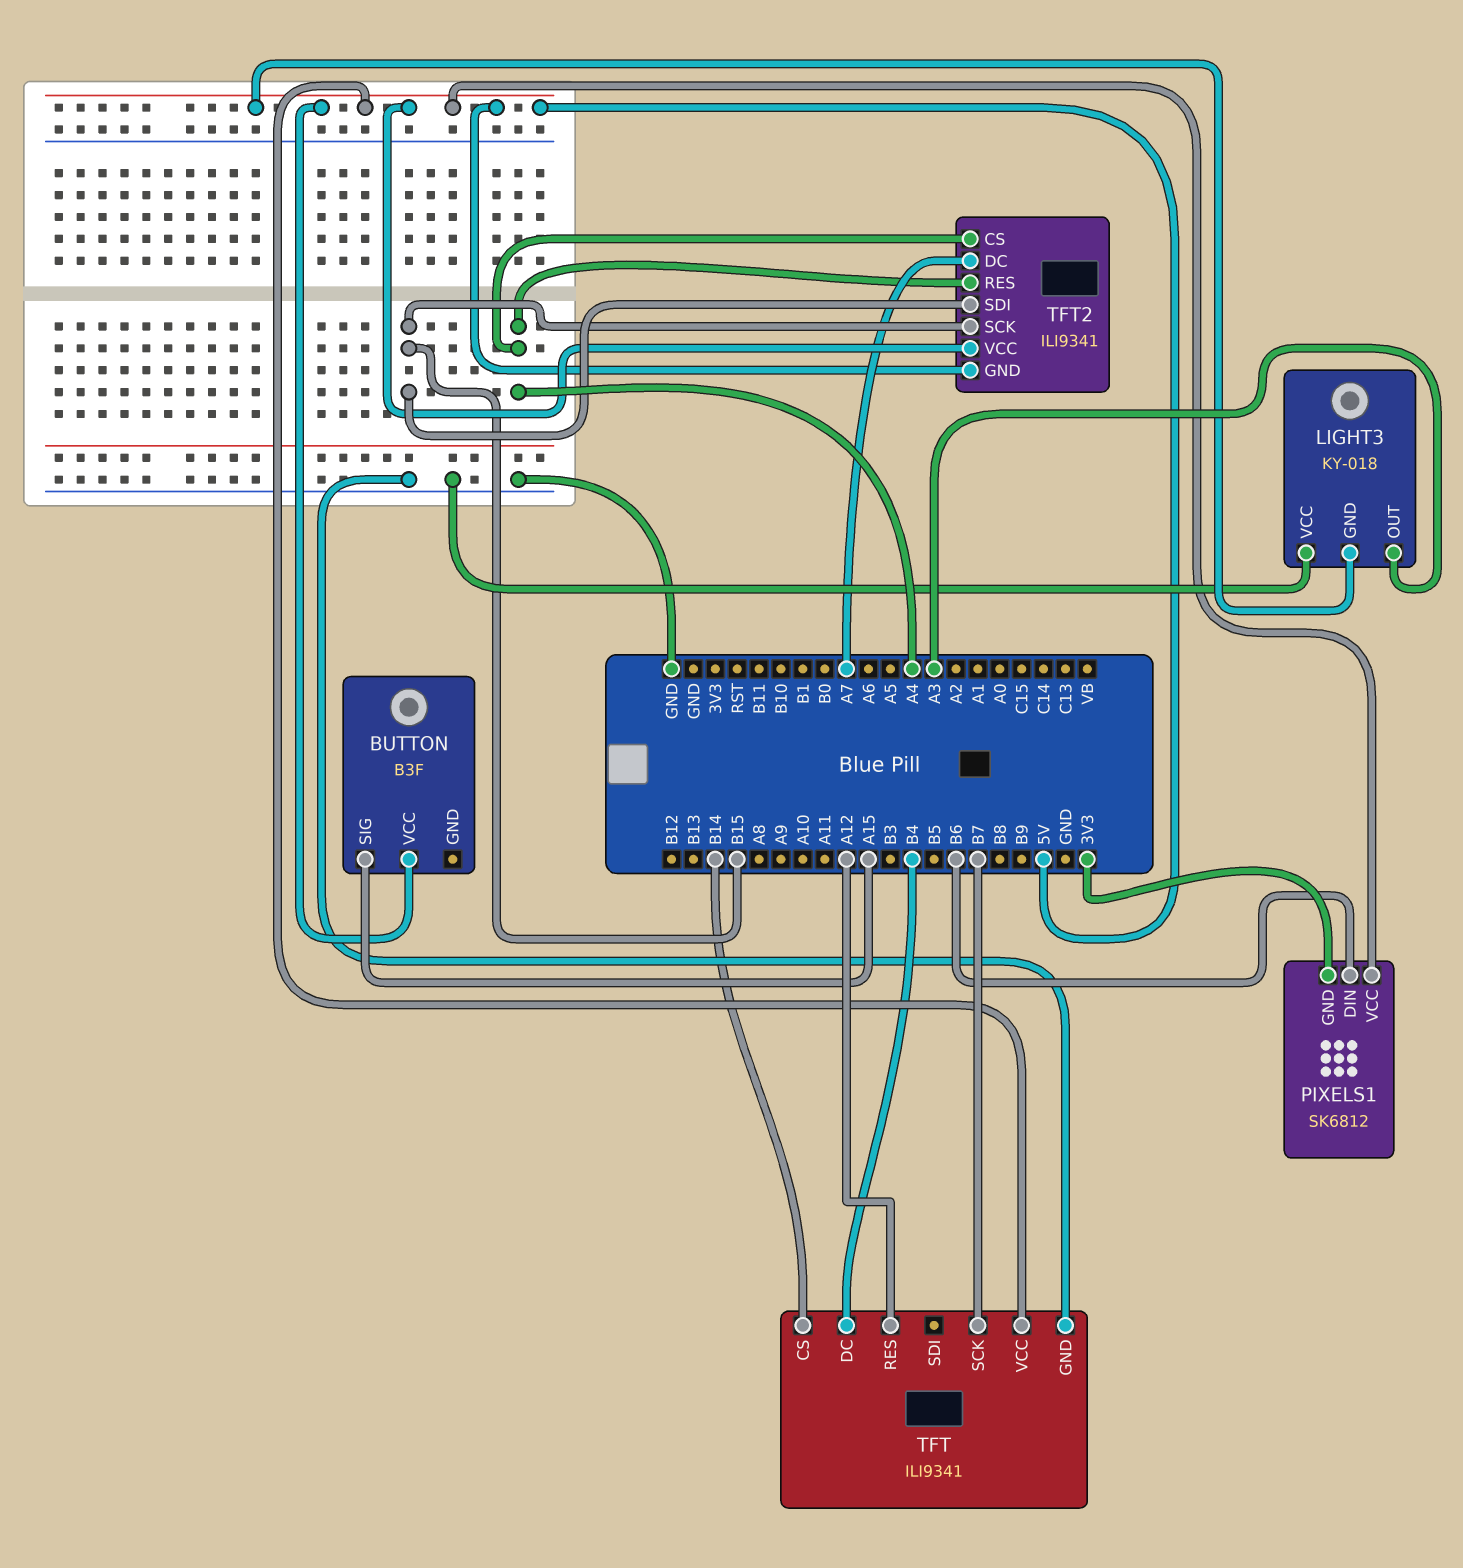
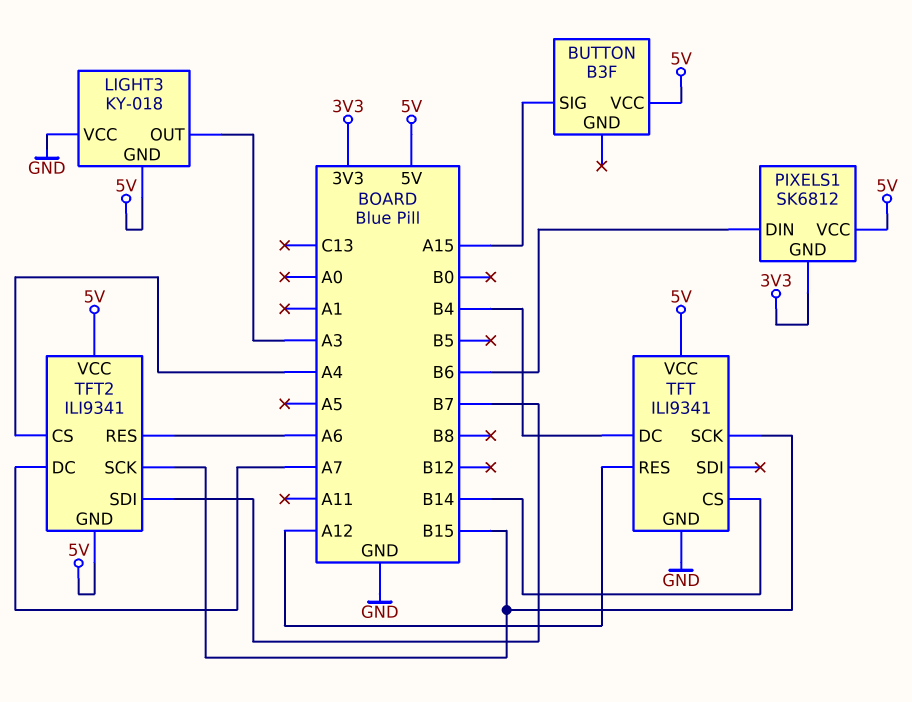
TFT pin SCK: B7 -> B15
TFT2 pin RES: A4 -> A6
TFT2 pin SDI: B15 -> B7

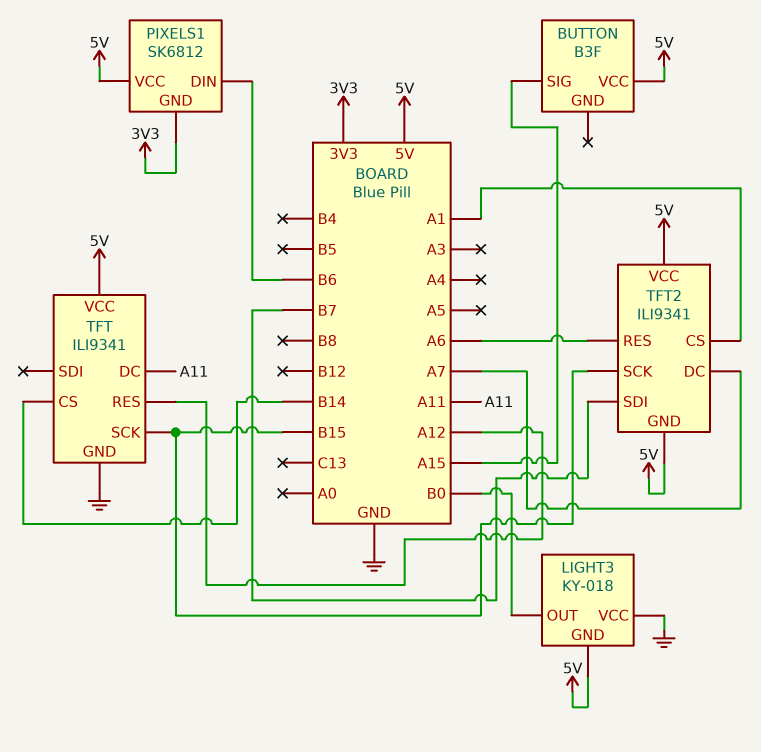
LIGHT3 pin OUT: A3 -> B0
TFT pin DC: B4 -> A11
TFT2 pin CS: A4 -> A1

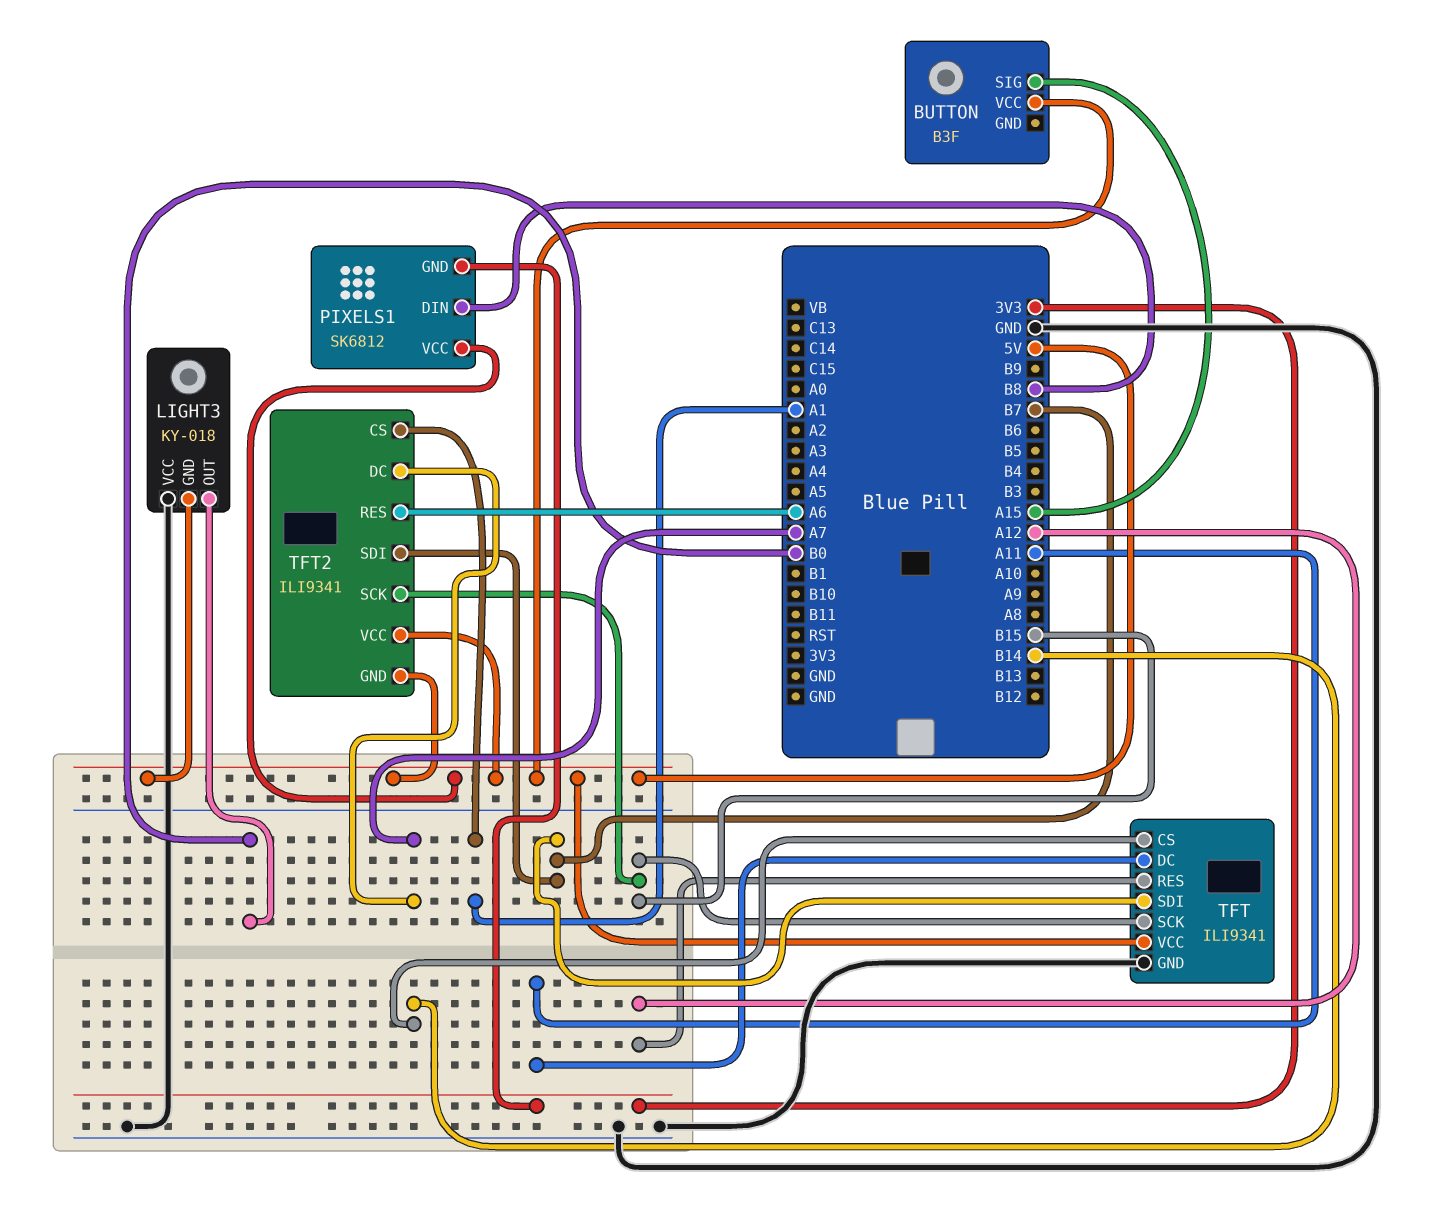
PIXELS1 pin DIN: B6 -> B8
TFT pin SDI: none -> B7

